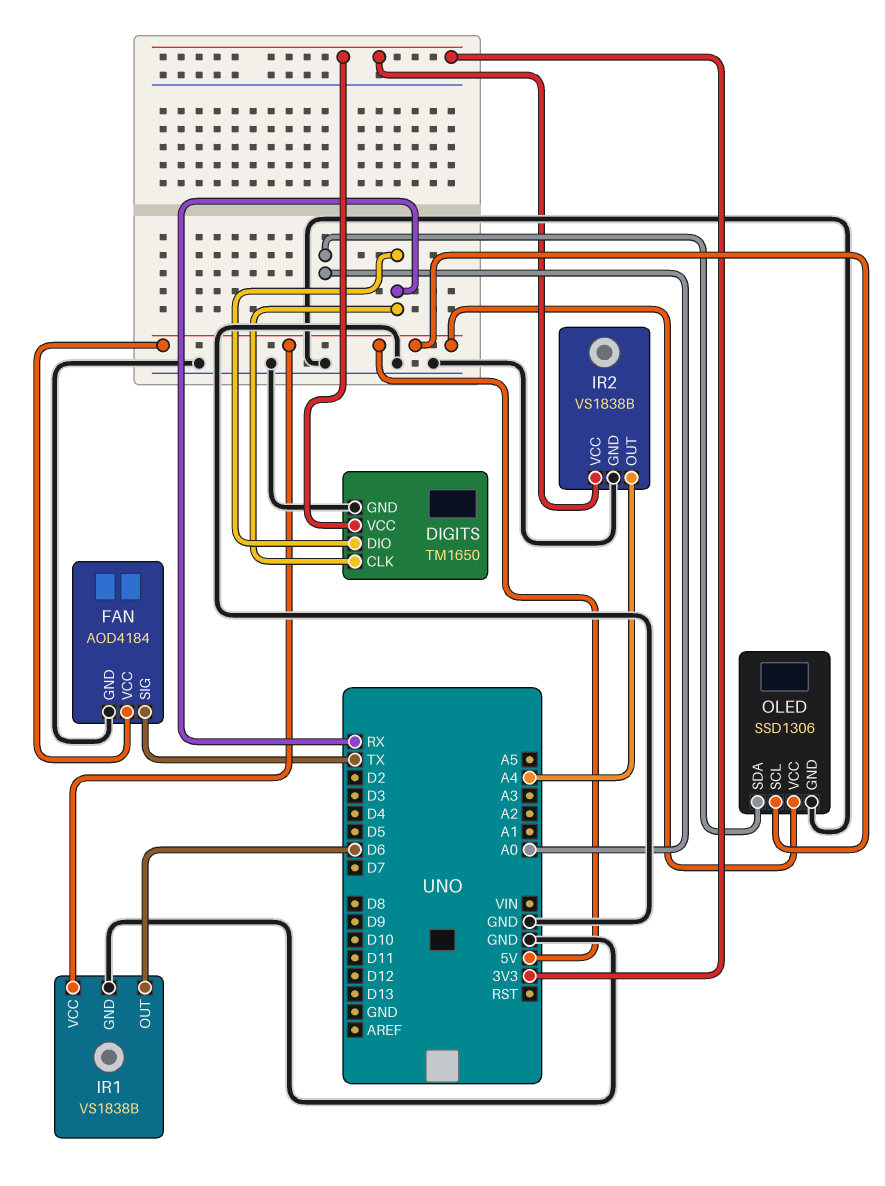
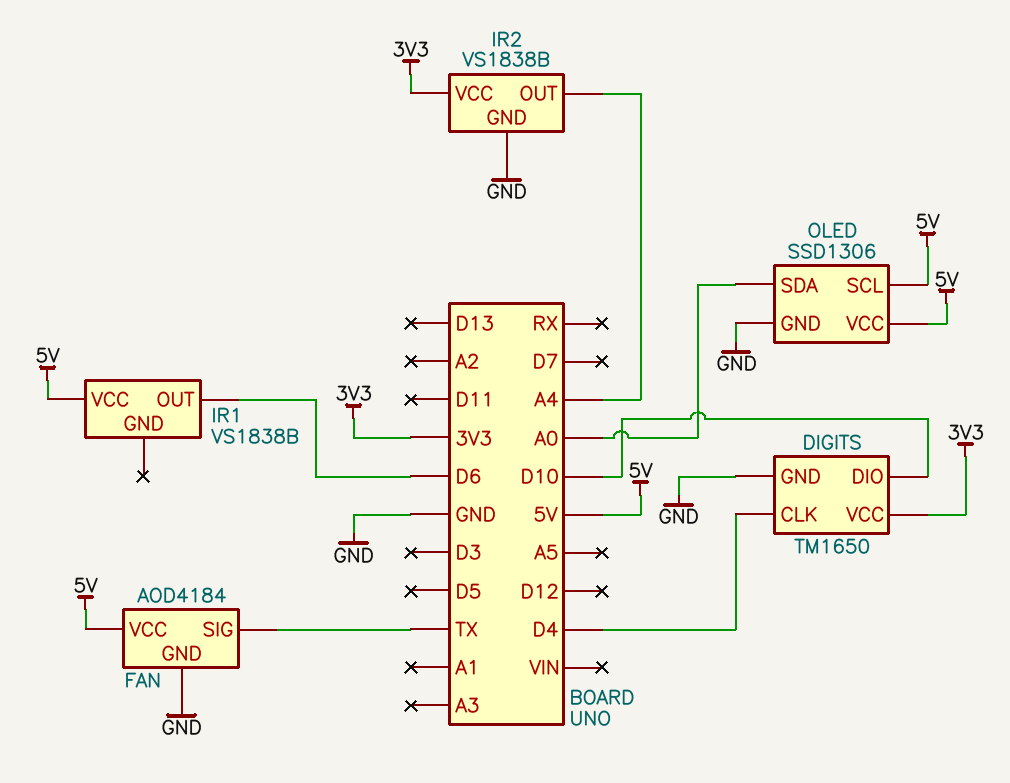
DIGITS pin CLK: RX -> D4
DIGITS pin DIO: RX -> D10
IR1 pin GND: GND -> none

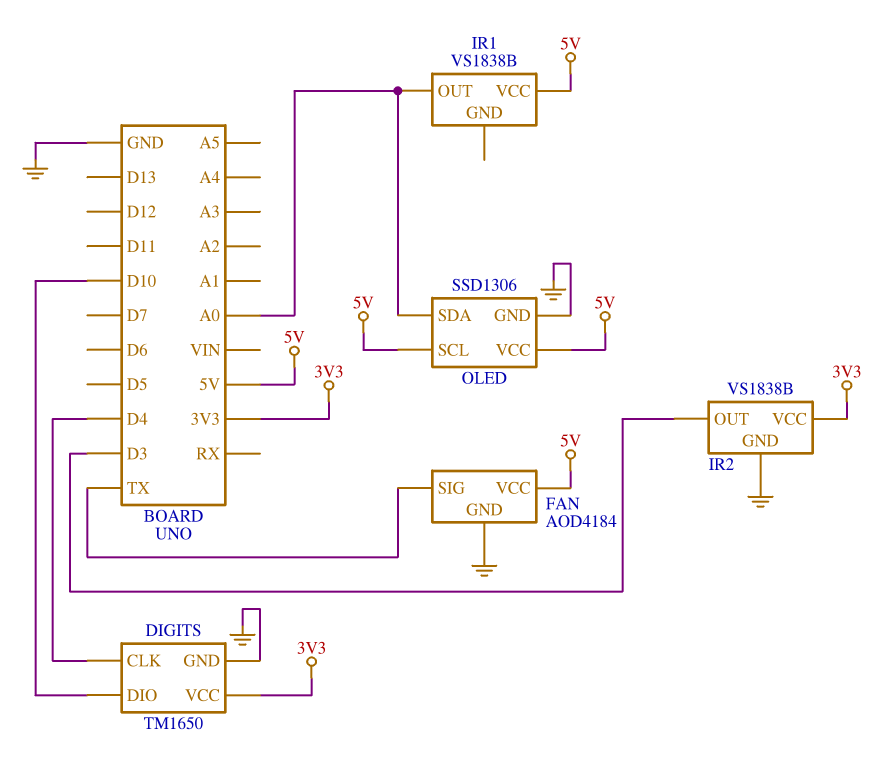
IR1 pin OUT: D6 -> A0
IR2 pin OUT: A4 -> D3

